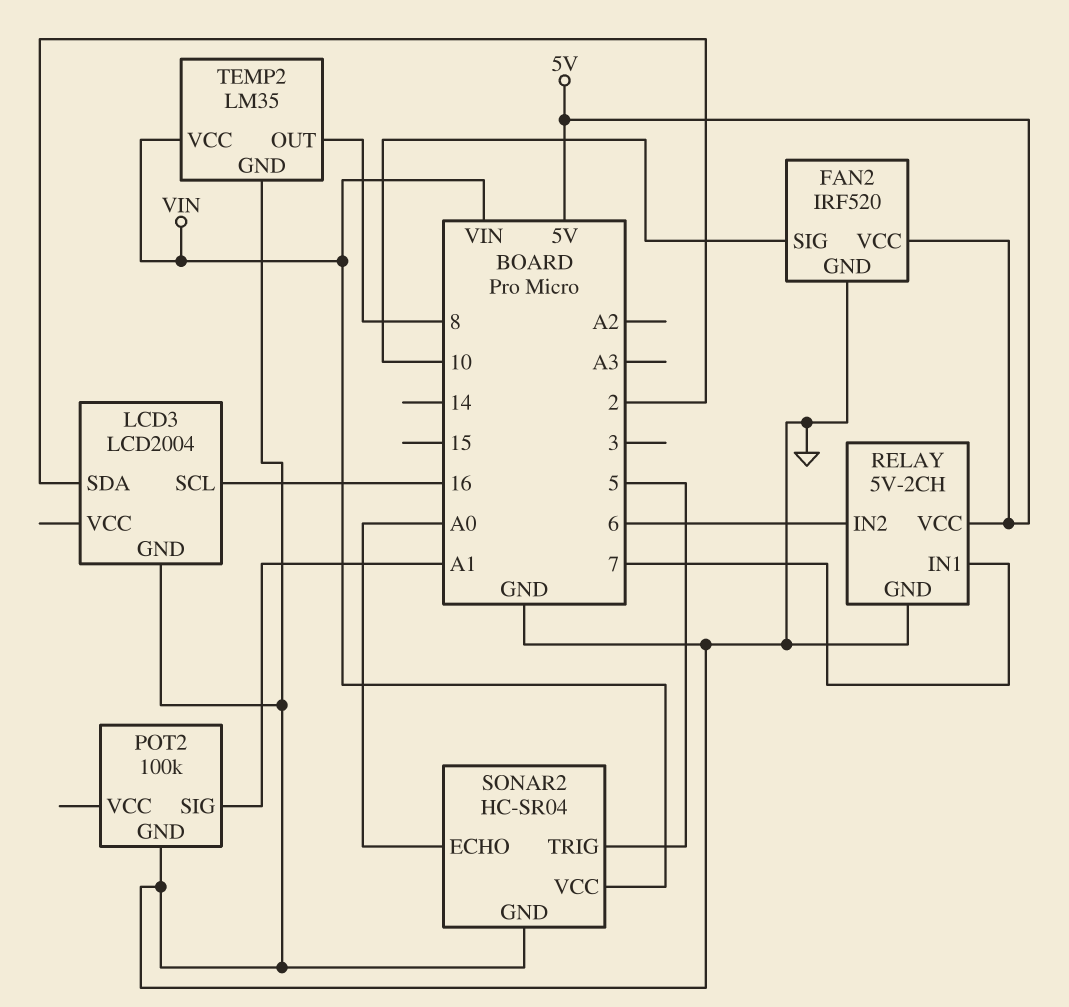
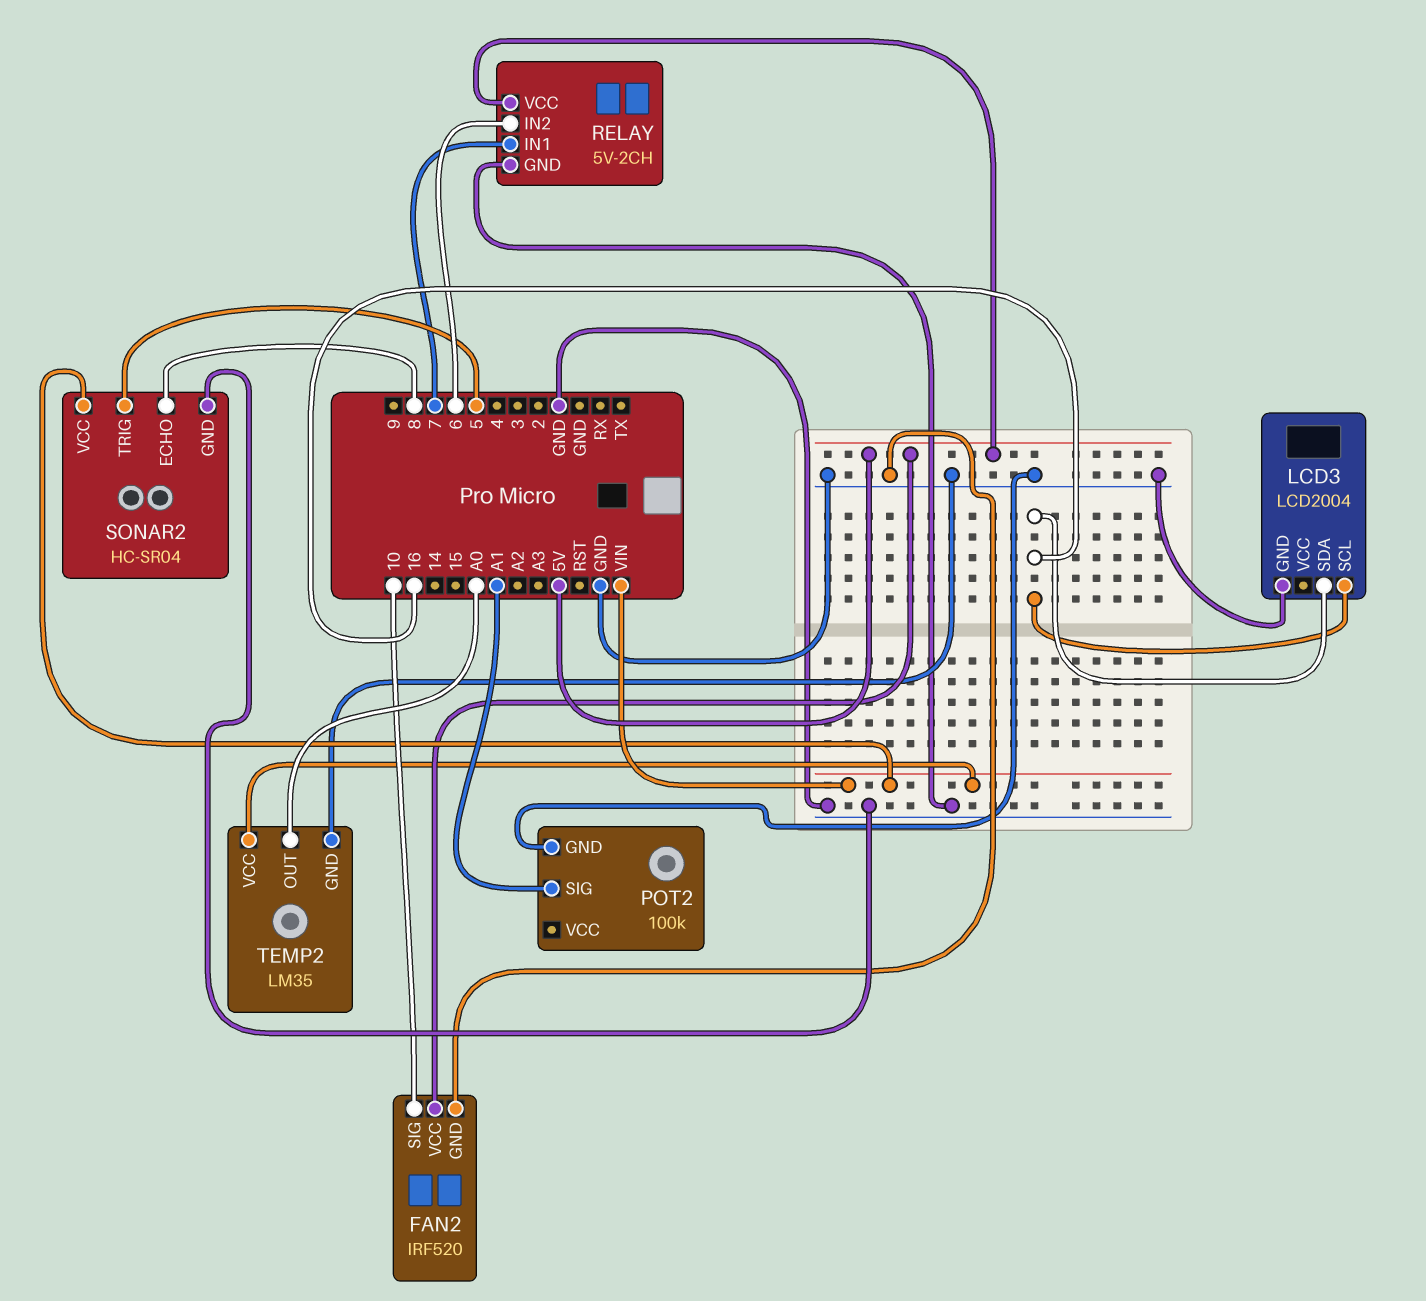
LCD3 pin SDA: 2 -> 16
SONAR2 pin ECHO: A0 -> 8
TEMP2 pin OUT: 8 -> A0

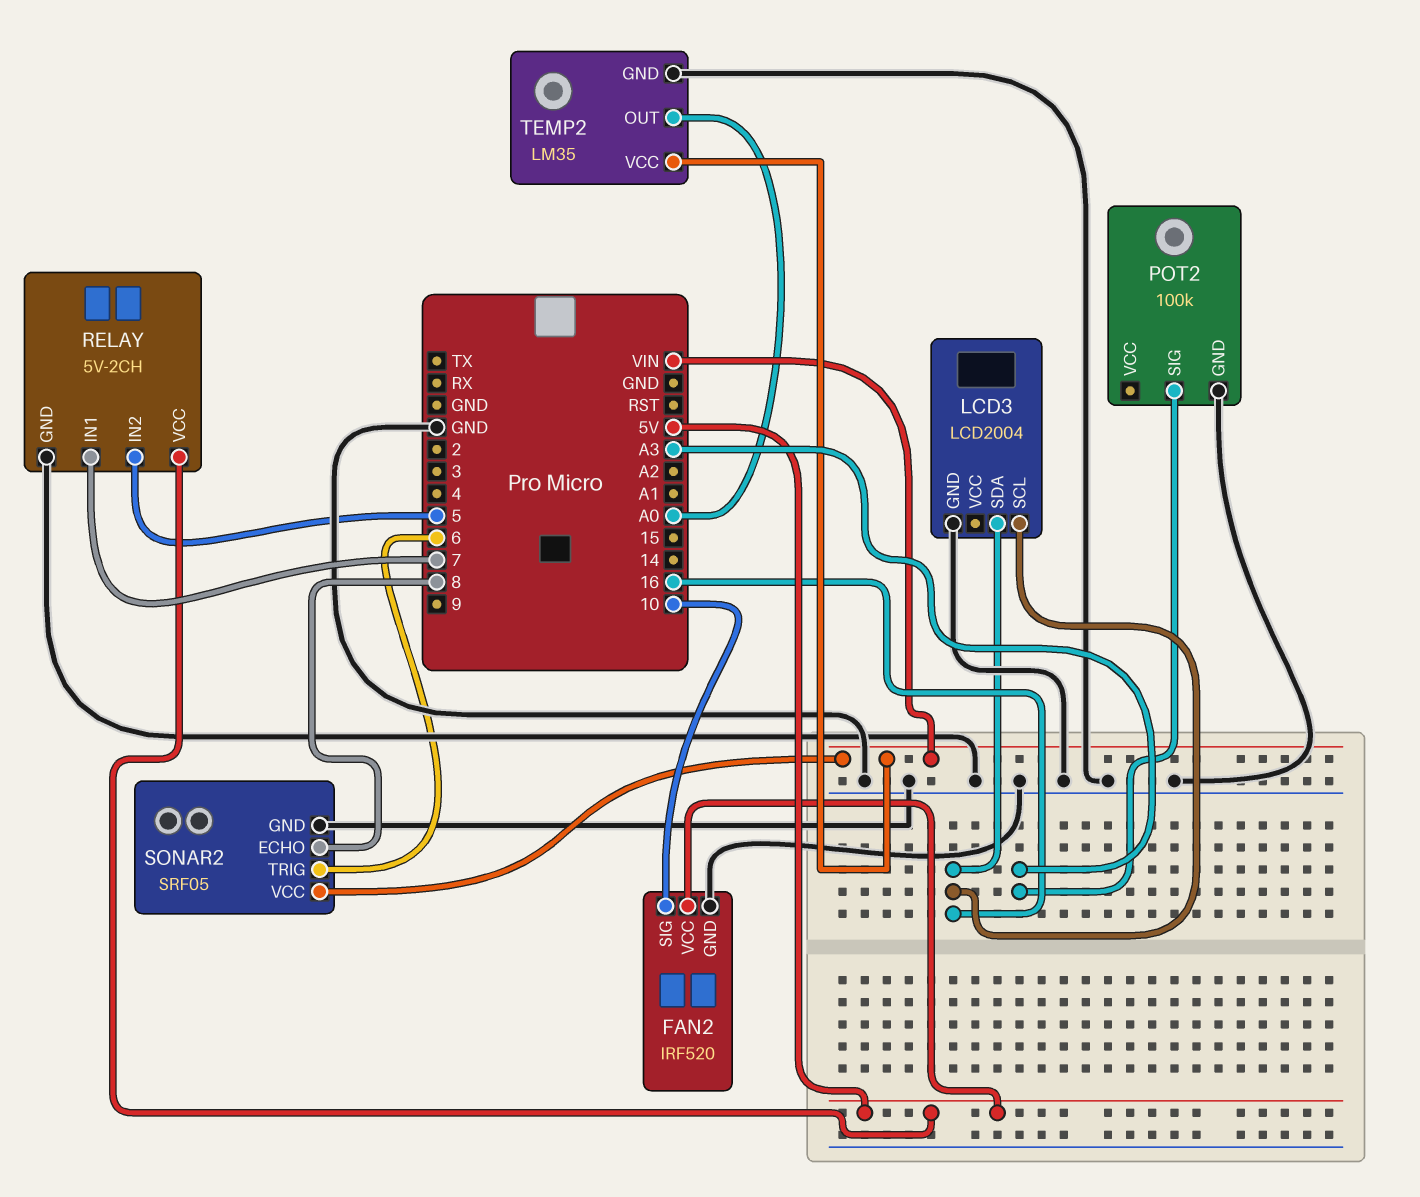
POT2 pin SIG: A1 -> A3
RELAY pin IN2: 6 -> 5
SONAR2: HC-SR04 -> SRF05
SONAR2 pin TRIG: 5 -> 6

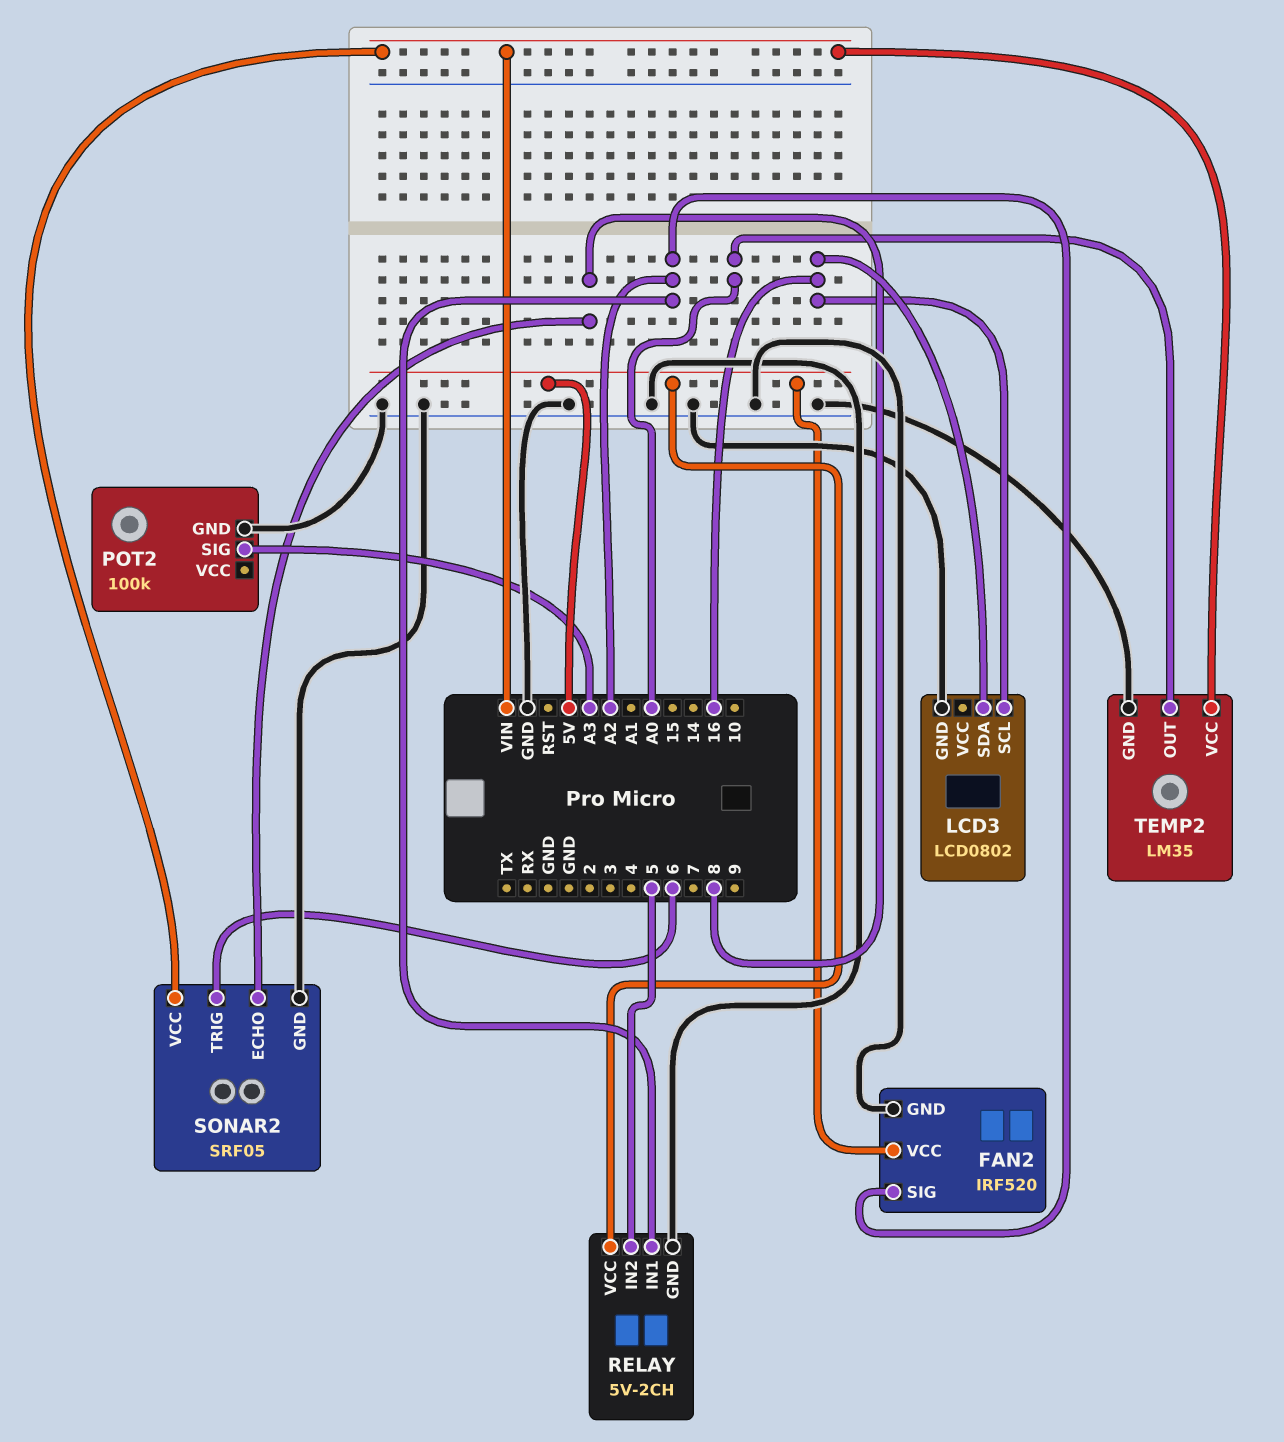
FAN2 pin SIG: 10 -> A2
LCD3: LCD2004 -> LCD0802
RELAY pin IN1: 7 -> A2

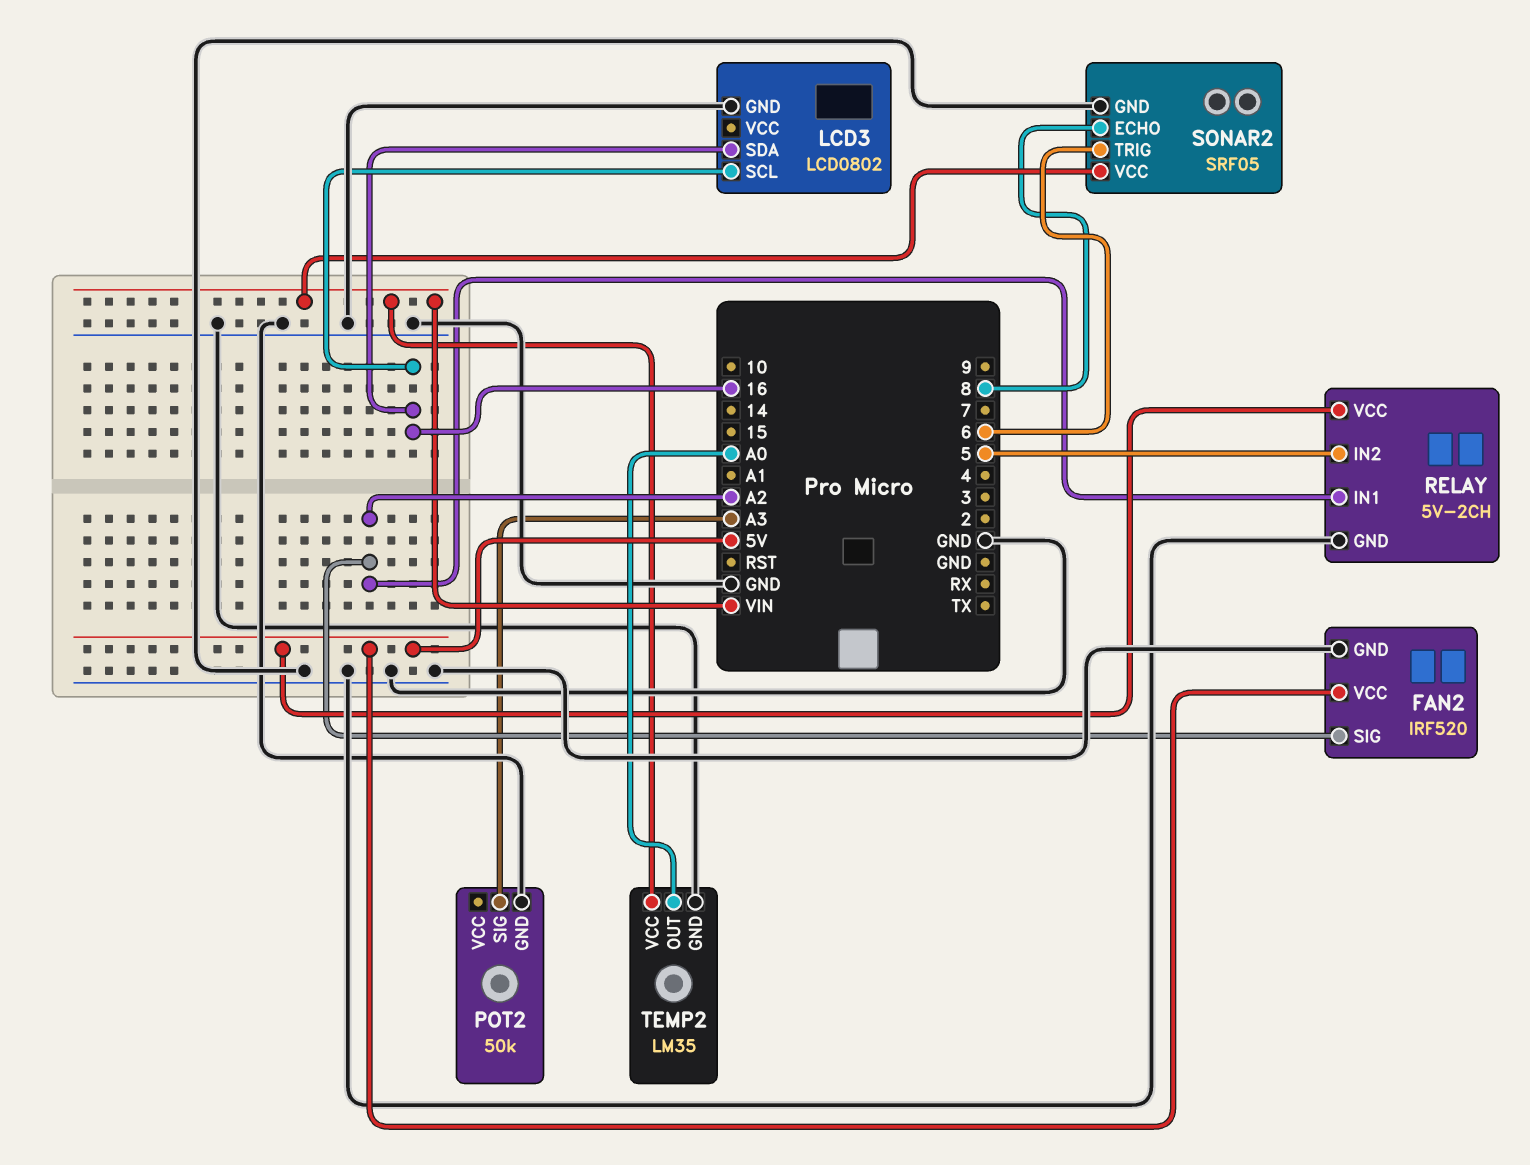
POT2: 100k -> 50k

